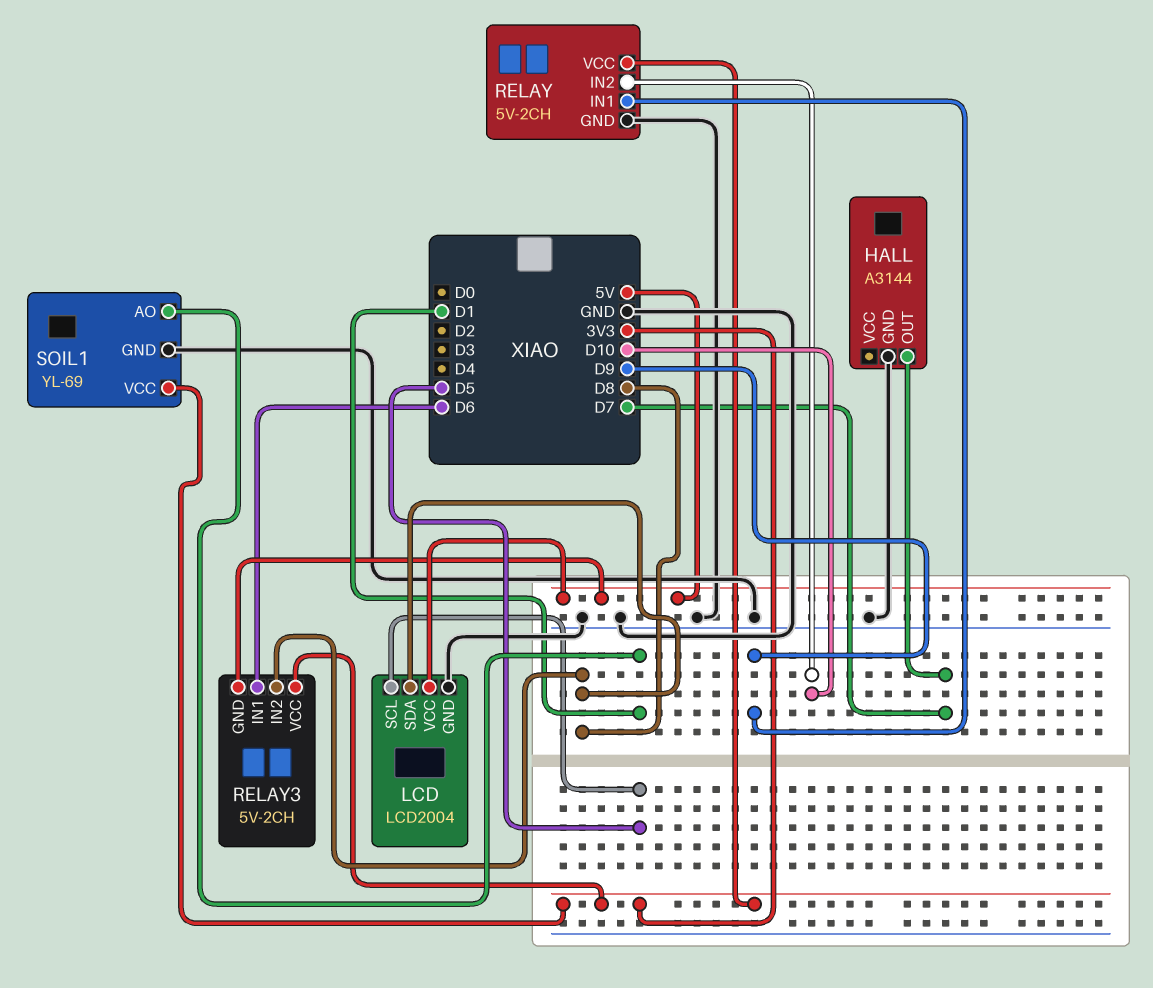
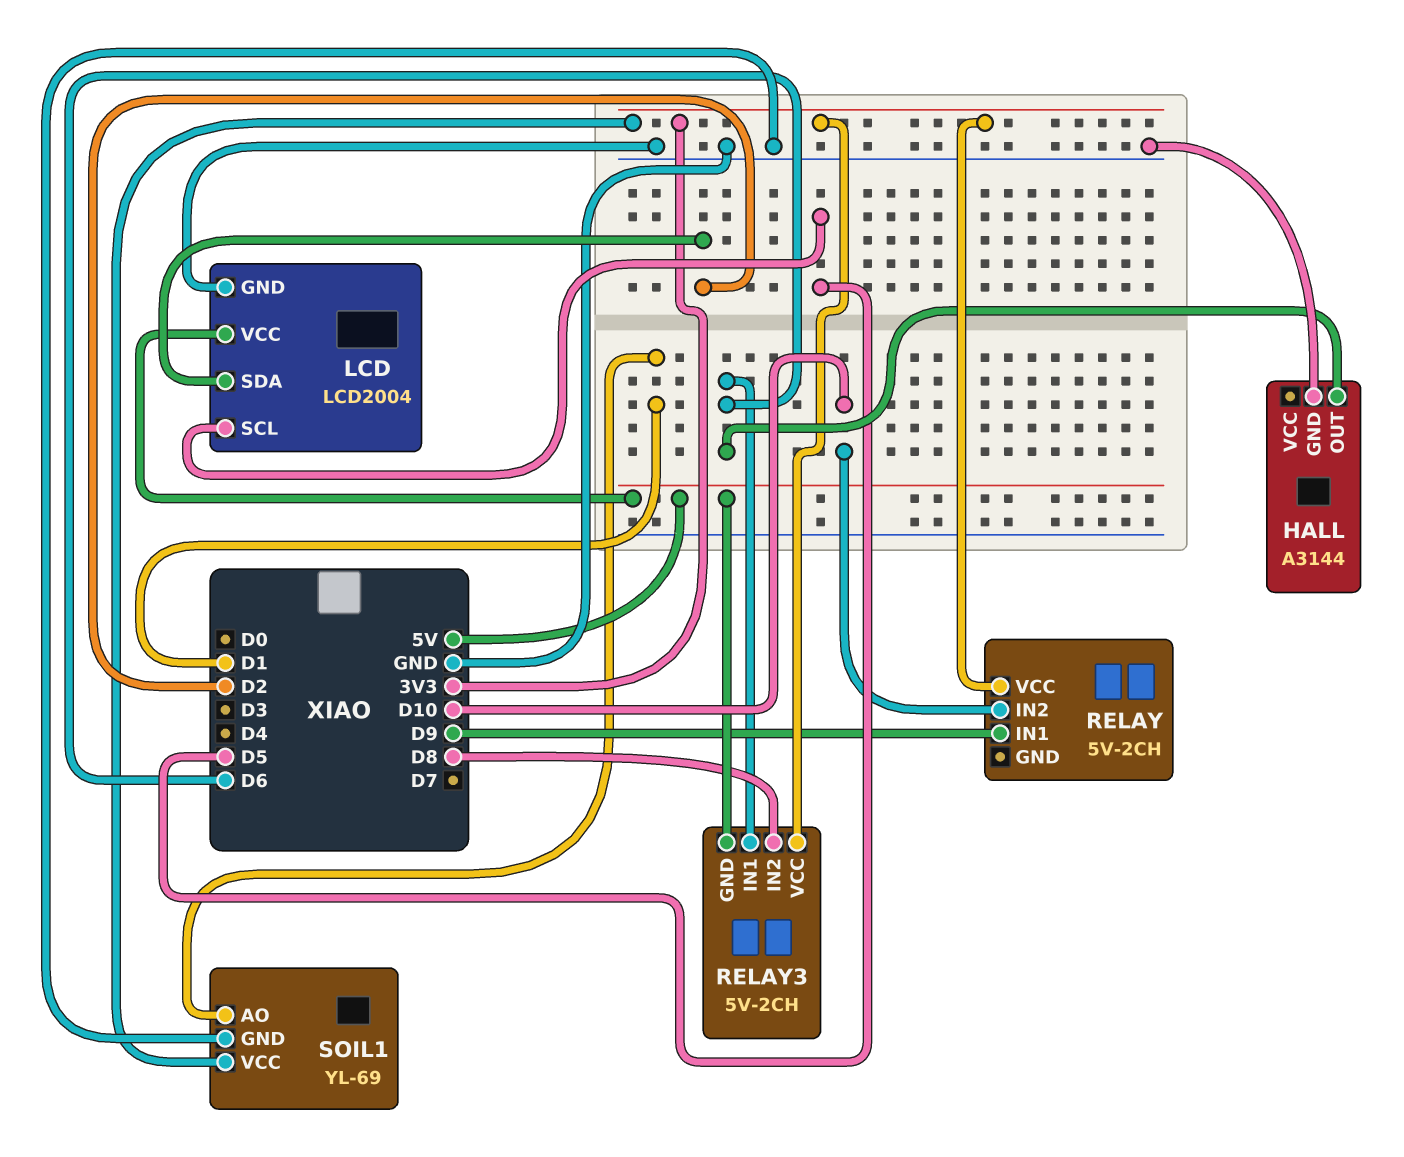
HALL pin OUT: D7 -> D6
LCD pin SDA: D8 -> D2
RELAY pin GND: GND -> none

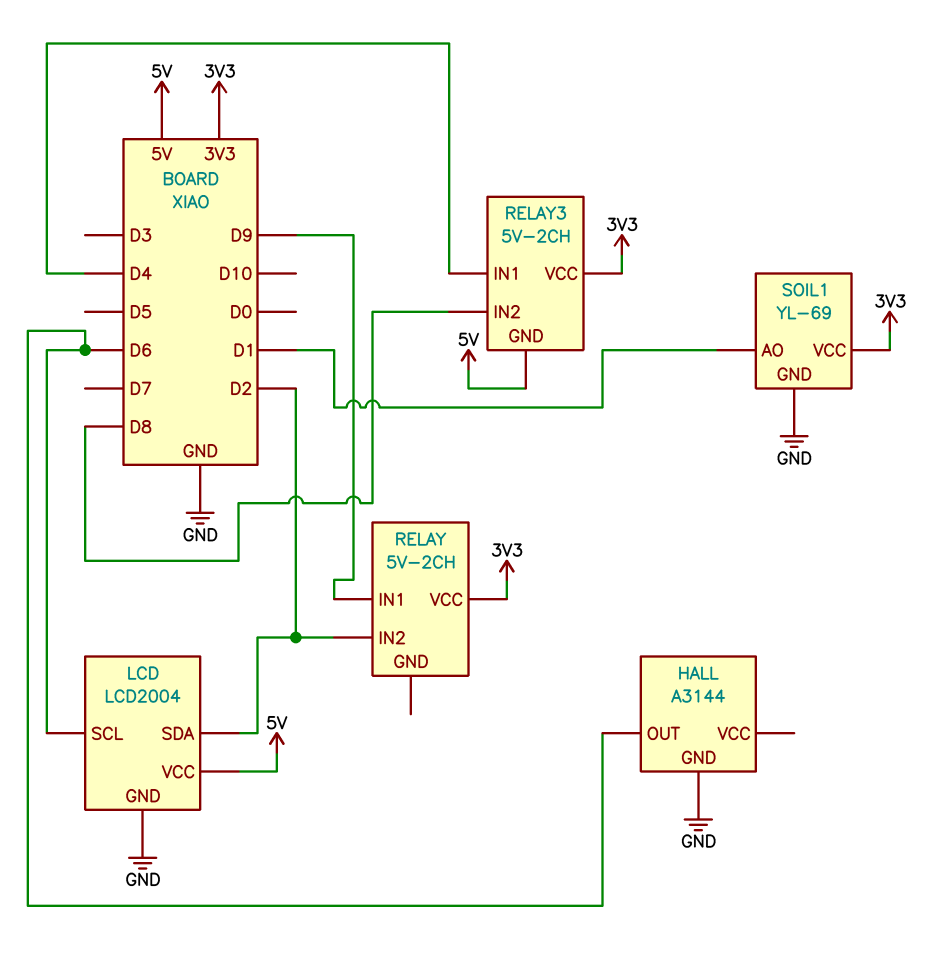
LCD pin SCL: D5 -> D6
RELAY pin IN2: D10 -> D2
RELAY3 pin IN1: D6 -> D4

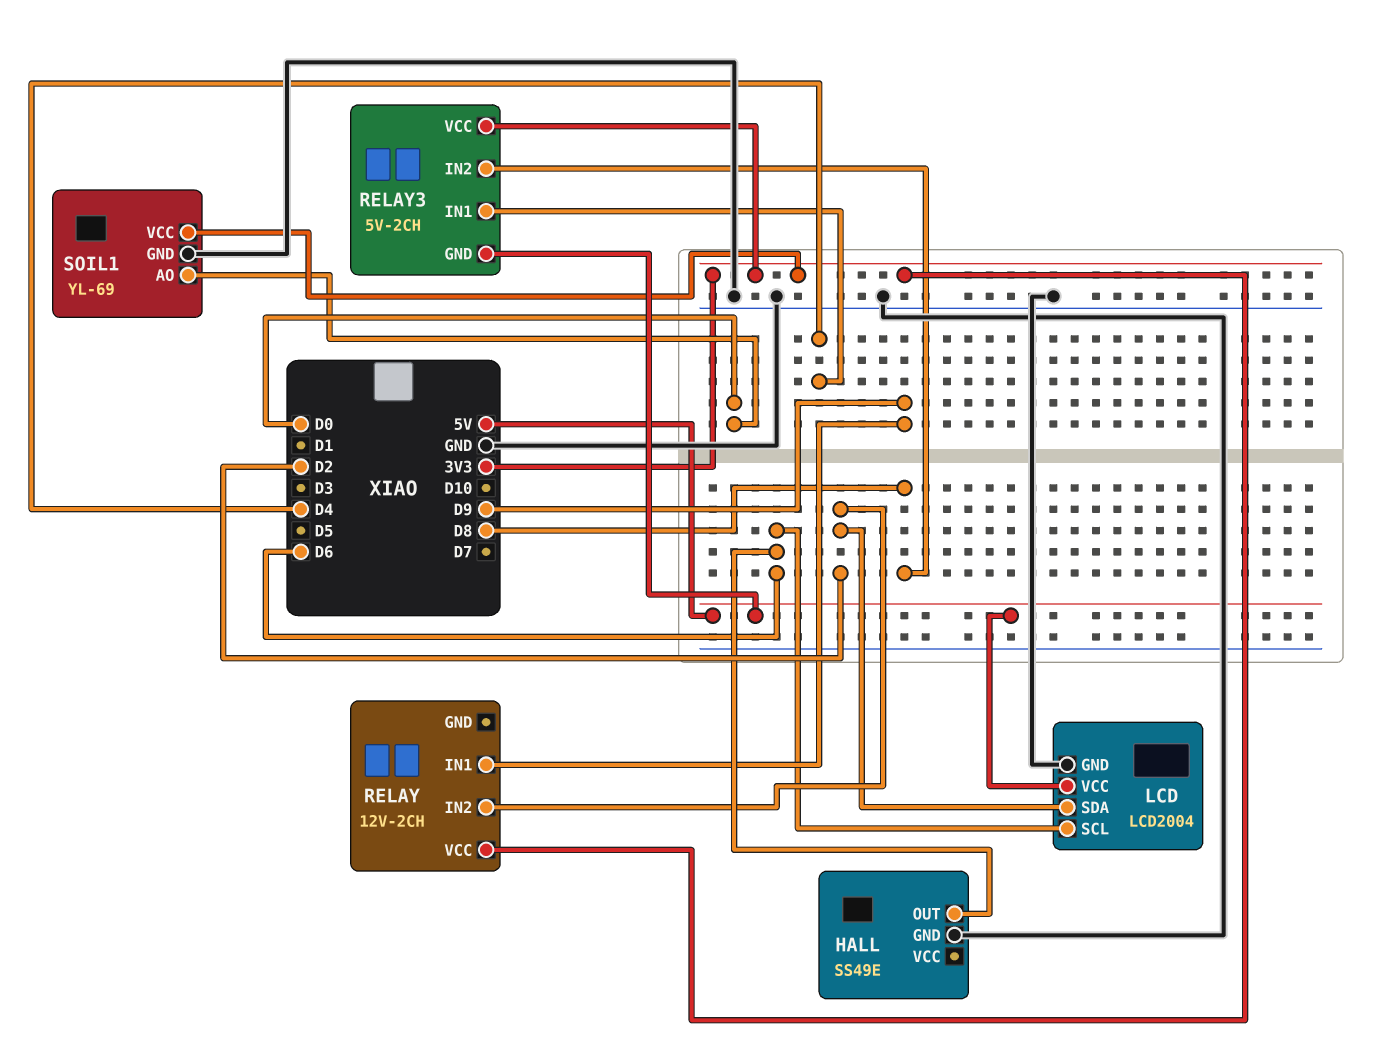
HALL: A3144 -> SS49E
RELAY: 5V-2CH -> 12V-2CH
SOIL1 pin AO: D1 -> D0

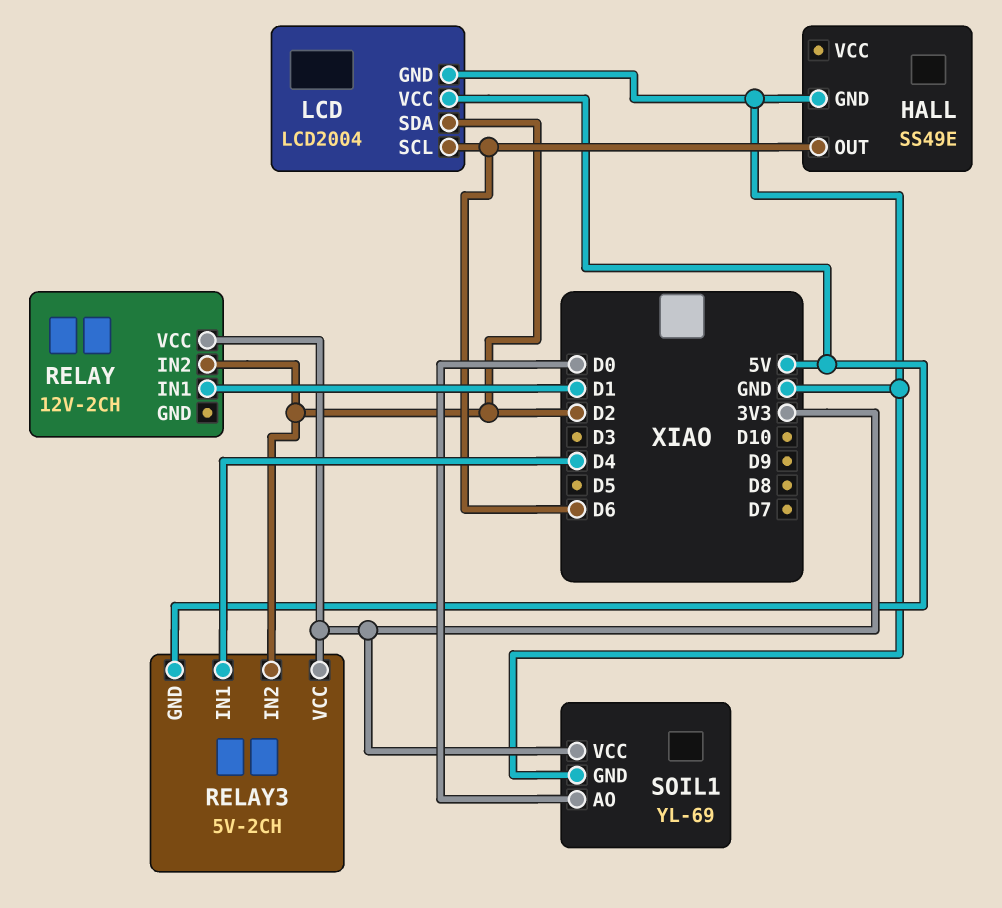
RELAY pin IN1: D9 -> D1
RELAY3 pin IN2: D8 -> D2

